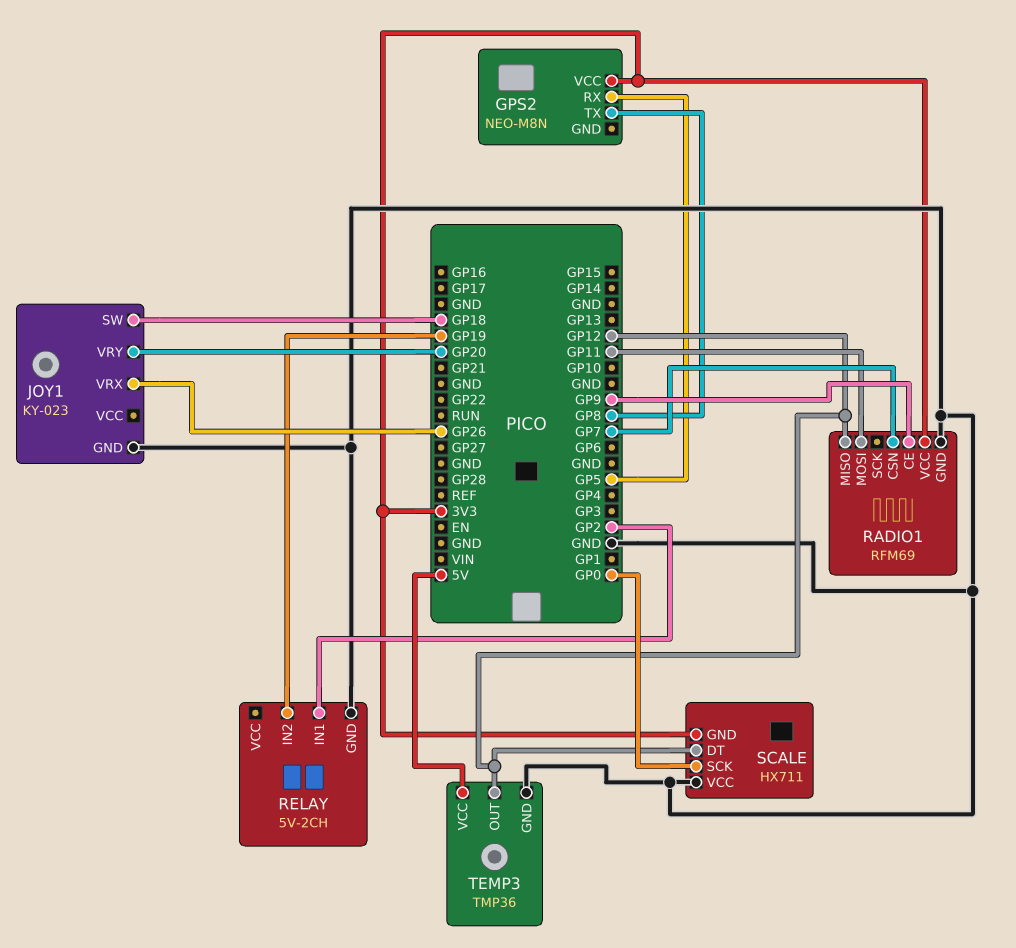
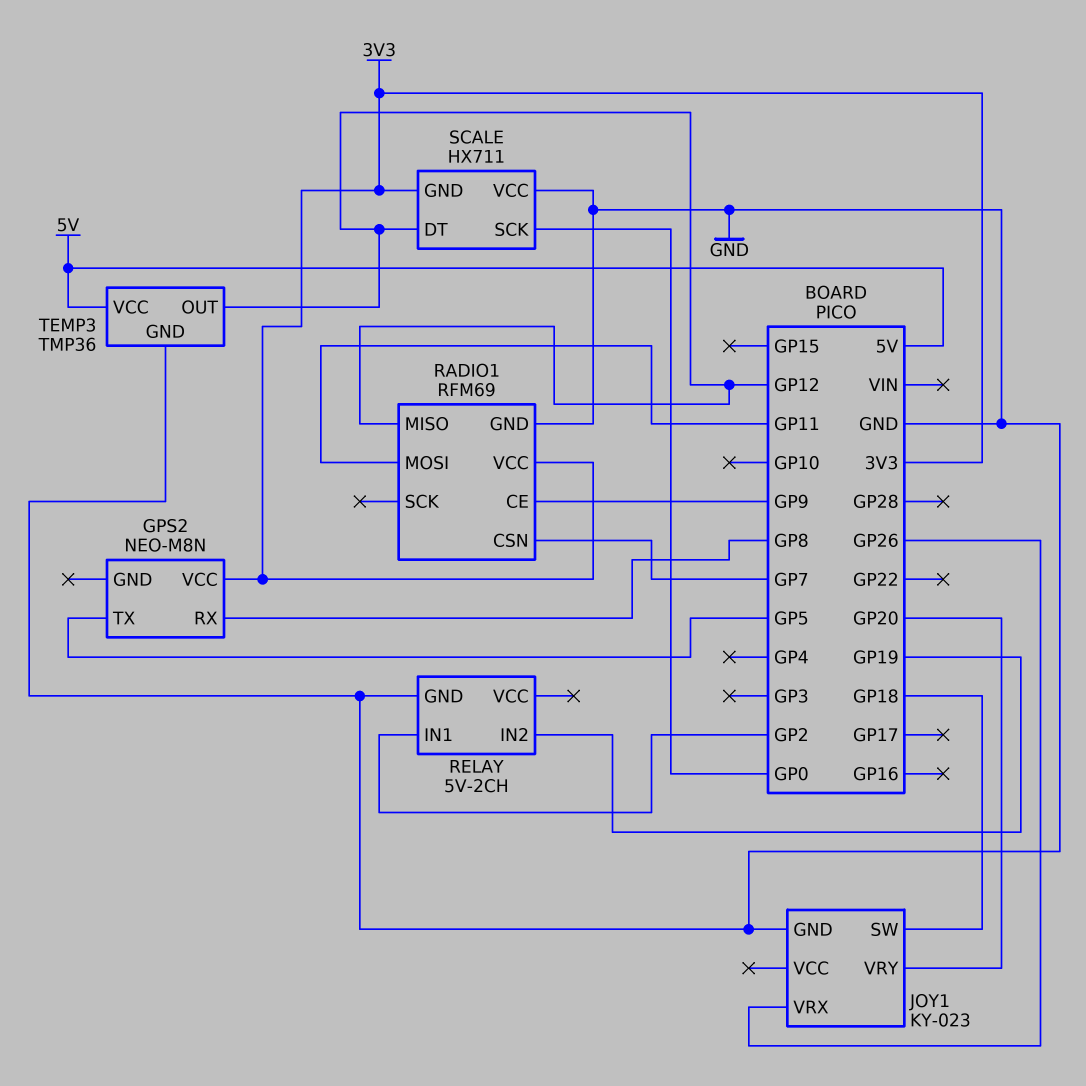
GPS2 pin RX: GP5 -> GP8
GPS2 pin TX: GP8 -> GP5

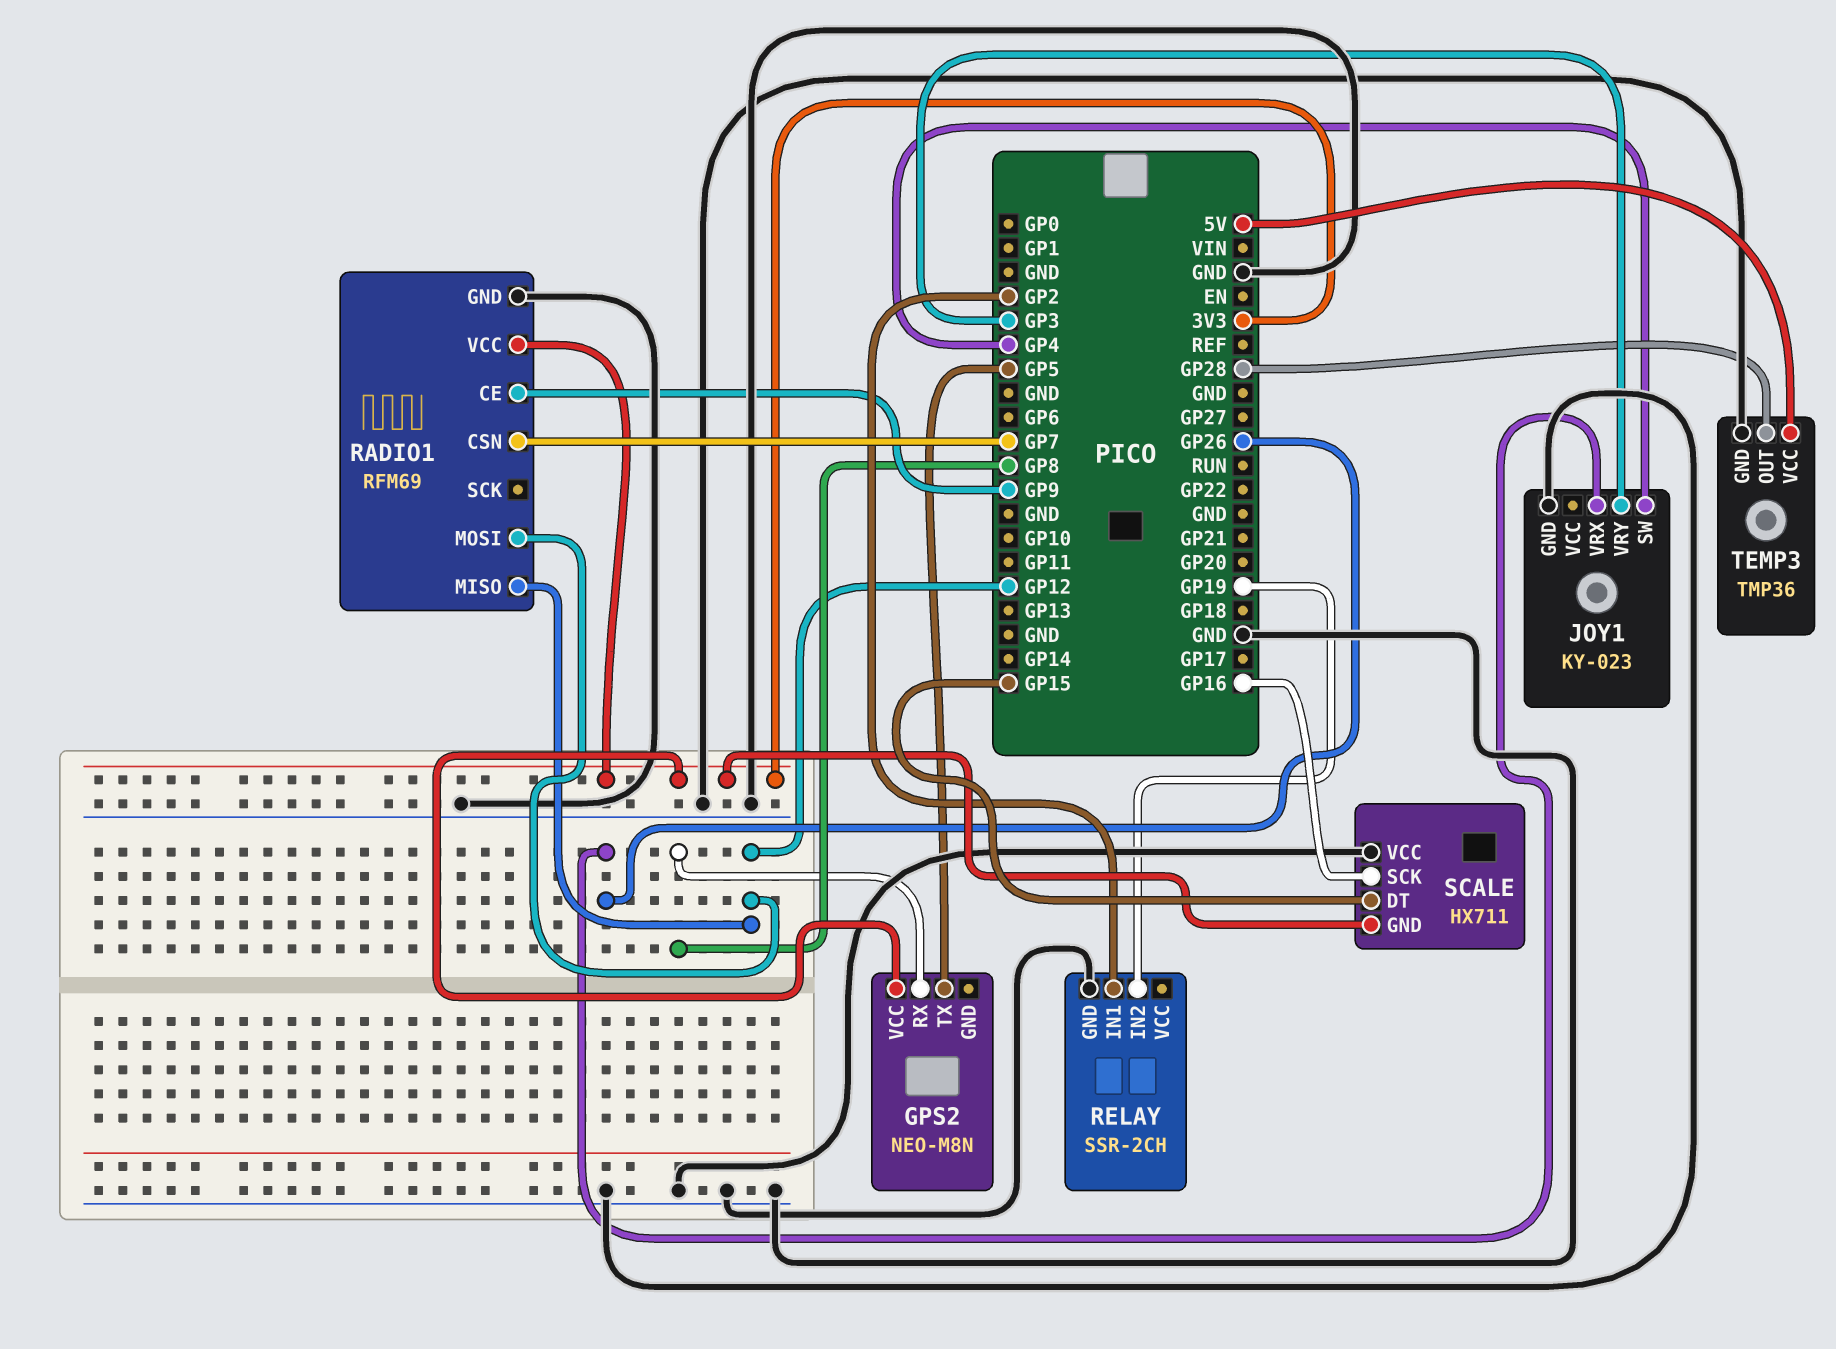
JOY1 pin SW: GP18 -> GP4
JOY1 pin VRY: GP20 -> GP3
RADIO1 pin MOSI: GP11 -> GP12
RELAY: 5V-2CH -> SSR-2CH
SCALE pin DT: GP12 -> GP15
SCALE pin SCK: GP0 -> GP16
TEMP3 pin OUT: GP12 -> GP28

